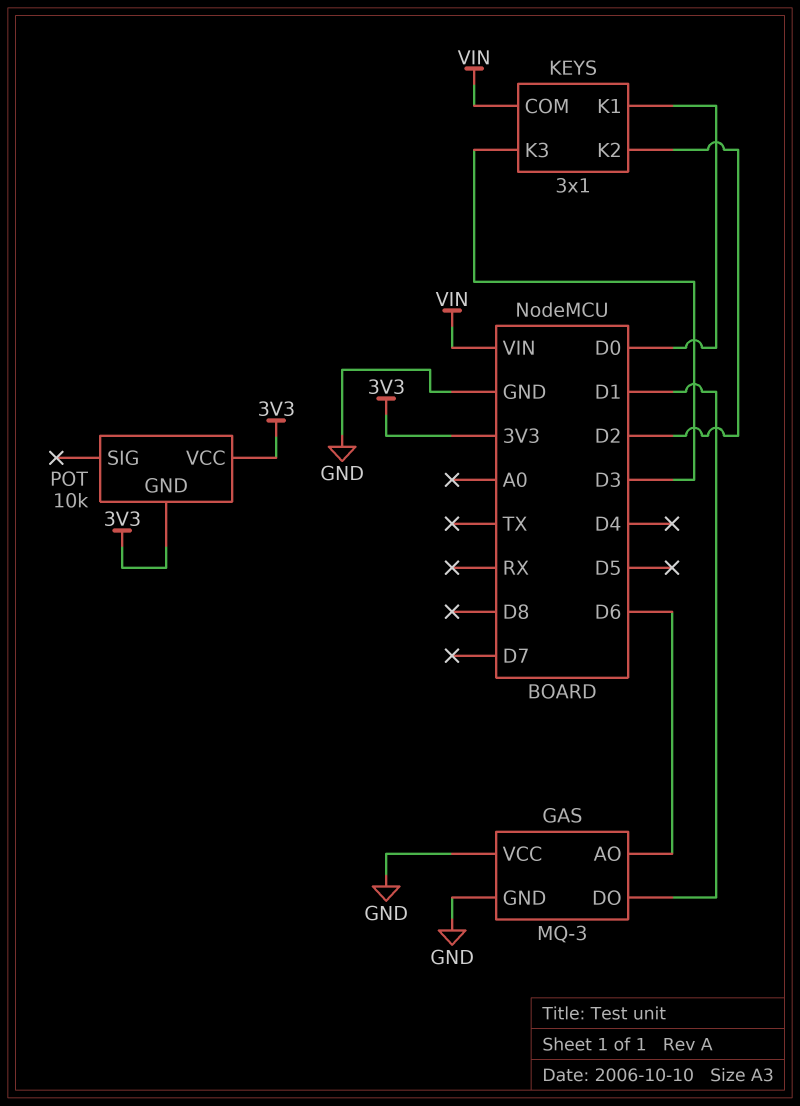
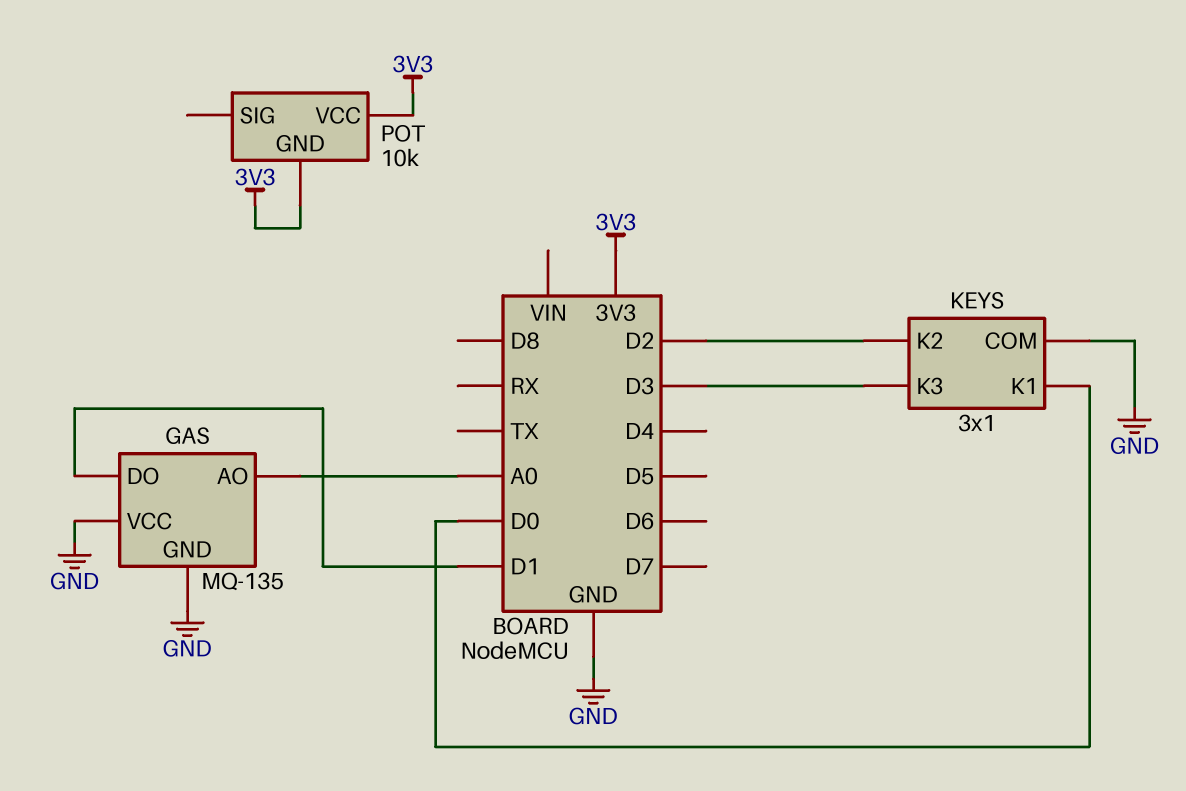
GAS: MQ-3 -> MQ-135
GAS pin AO: D6 -> A0
KEYS pin COM: VIN -> GND

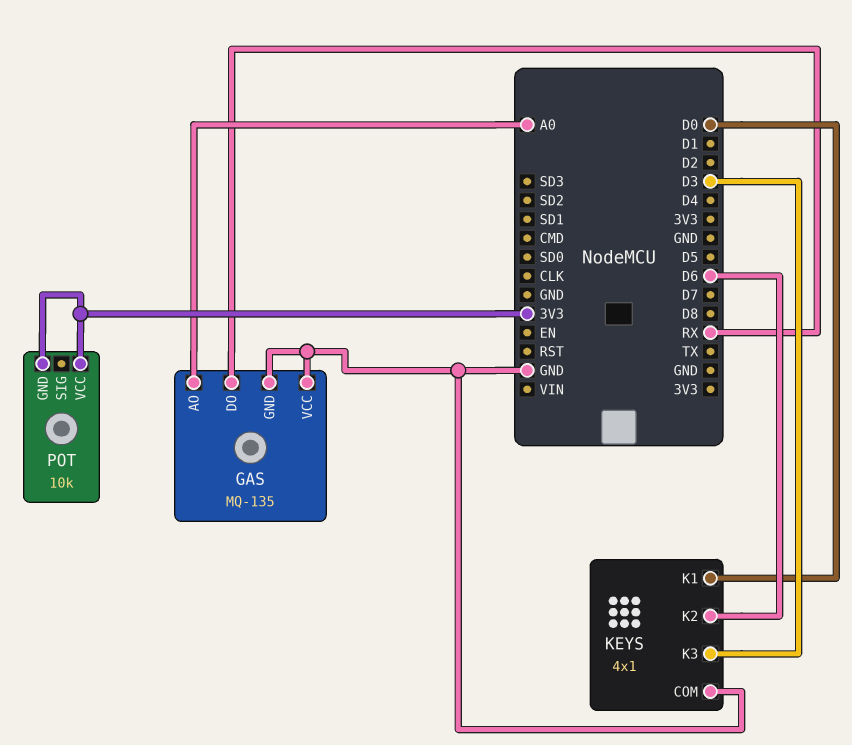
GAS pin DO: D1 -> RX
KEYS: 3x1 -> 4x1
KEYS pin K2: D2 -> D6

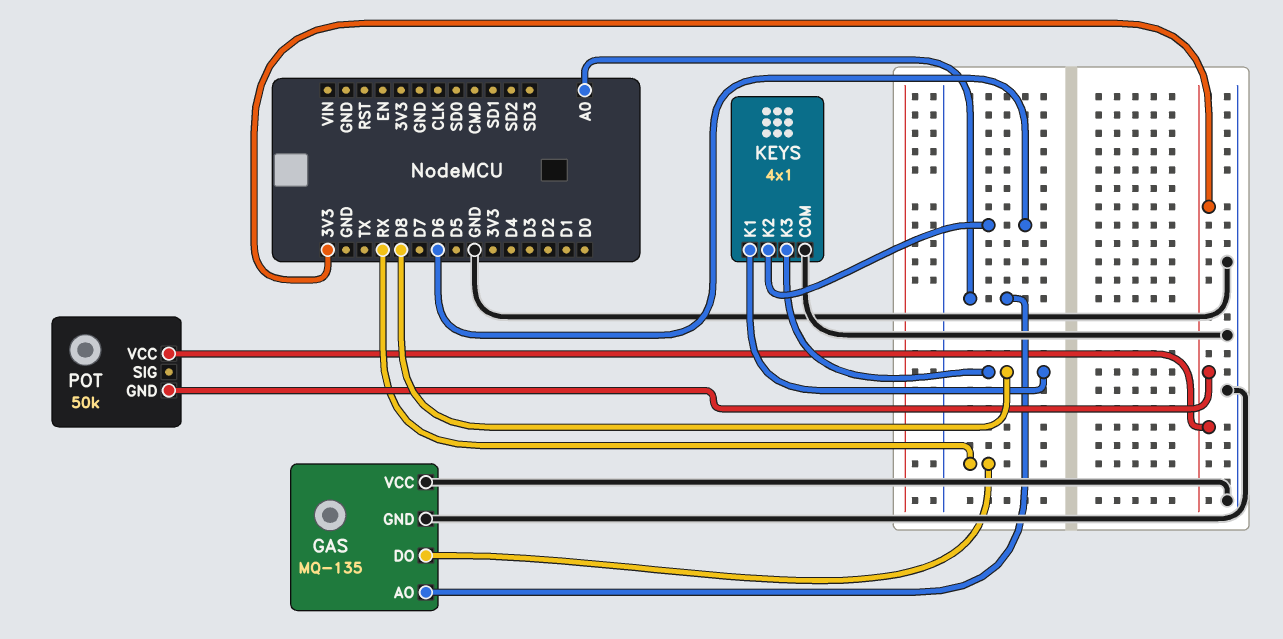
KEYS pin K1: D0 -> D8
KEYS pin K3: D3 -> D8
POT: 10k -> 50k

